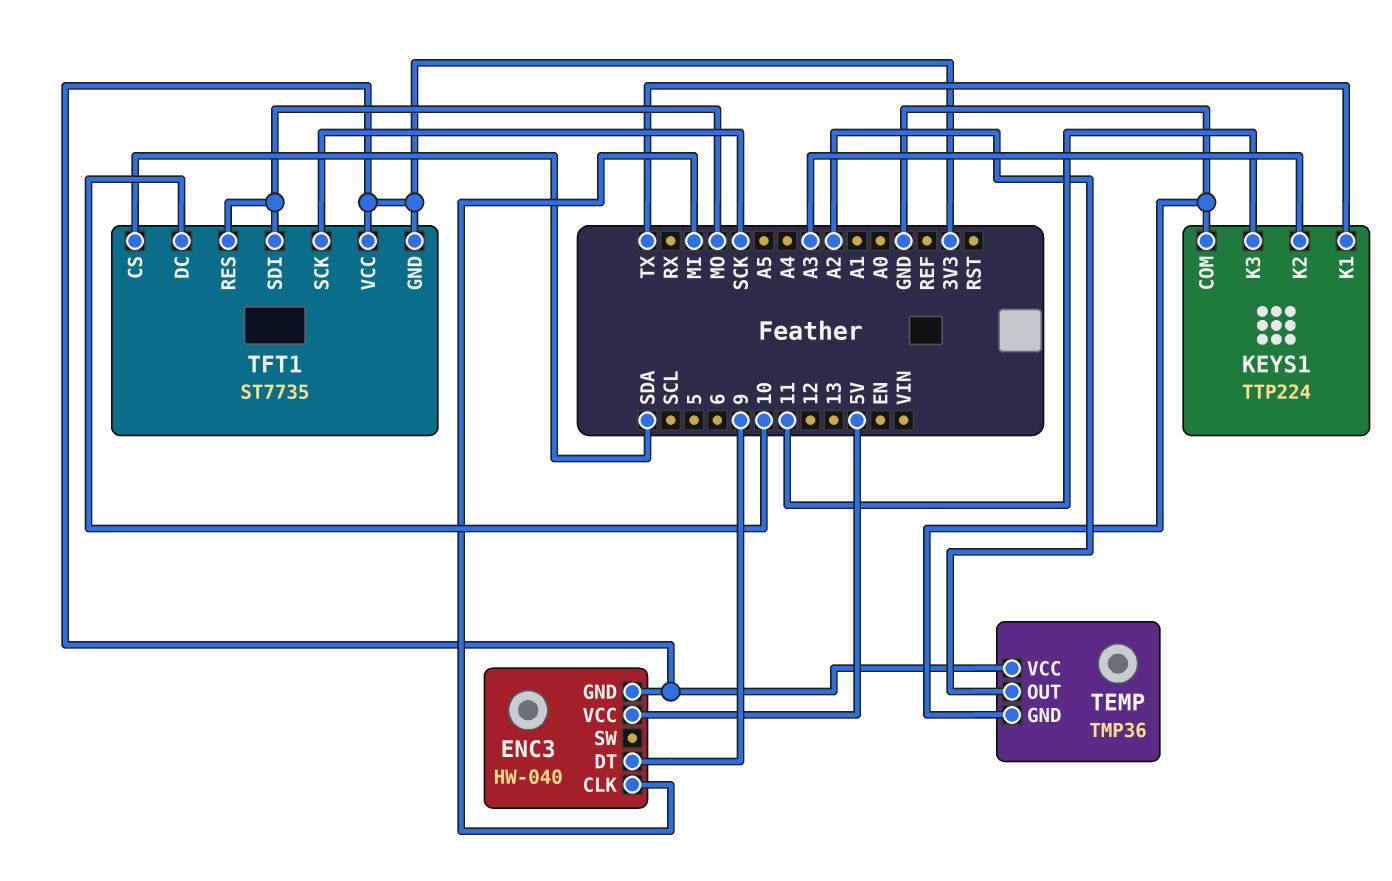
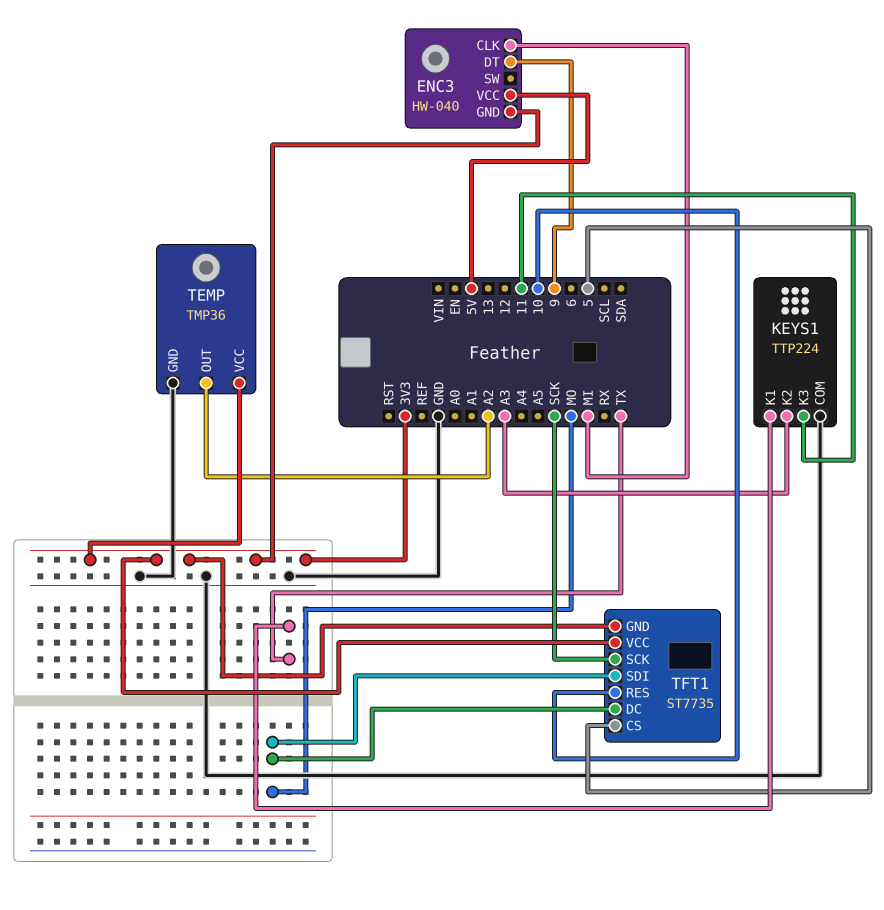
TFT1 pin CS: SDA -> 5
TFT1 pin DC: 10 -> MO
TFT1 pin RES: MO -> 10

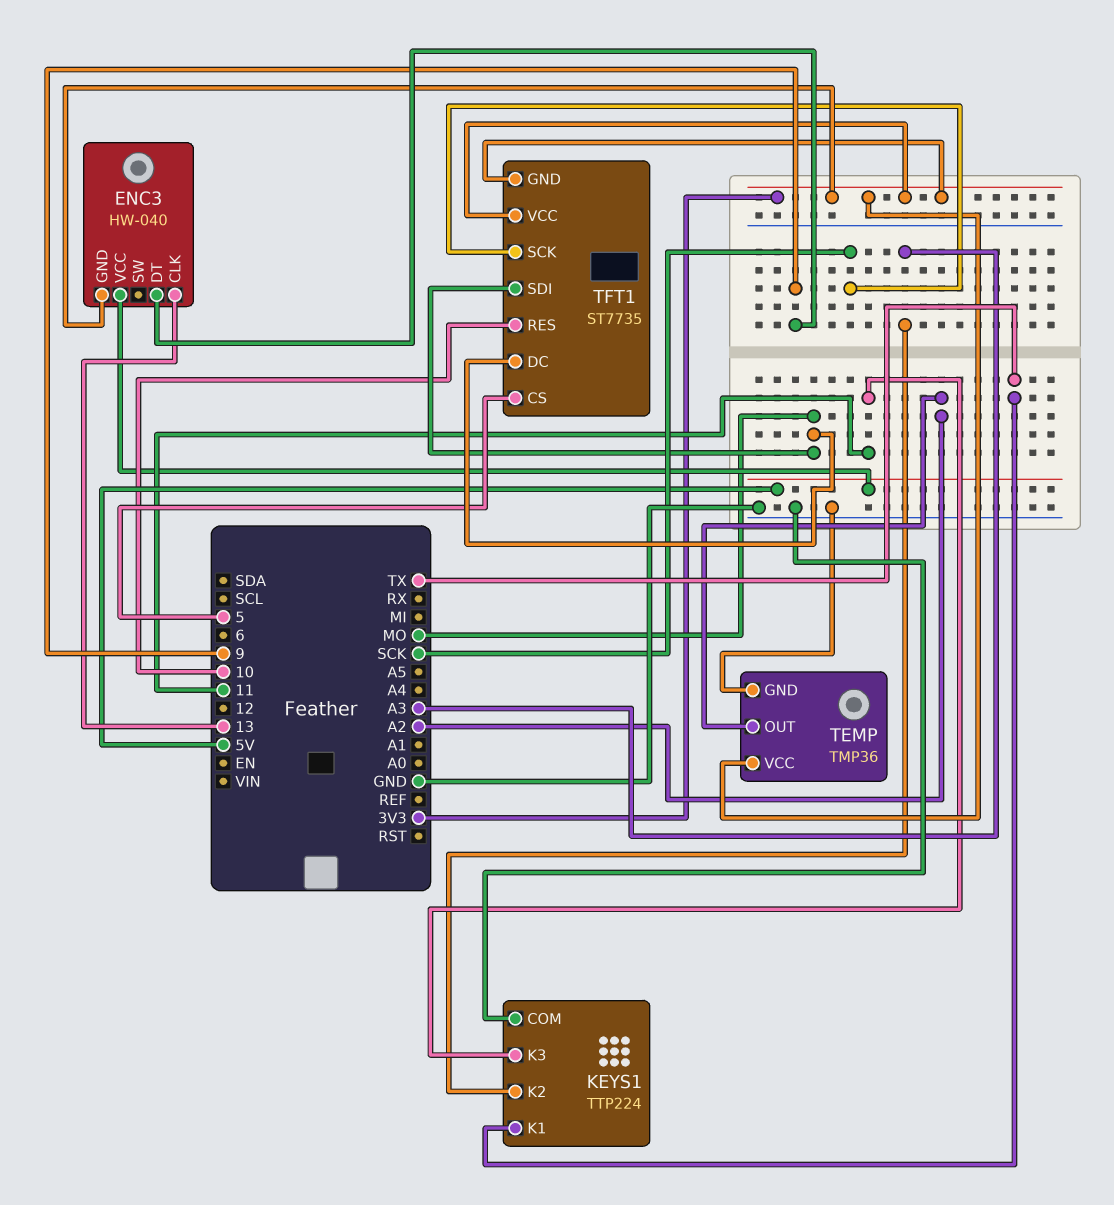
ENC3 pin CLK: MI -> 13

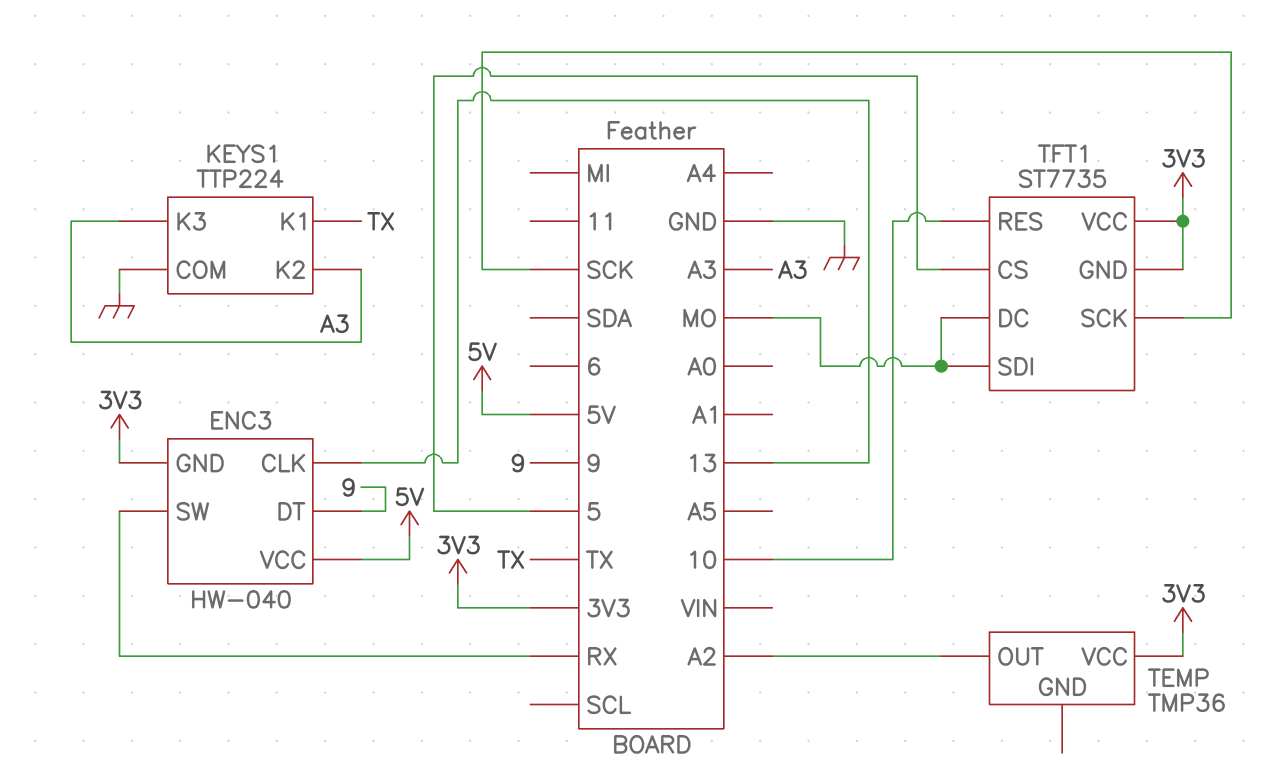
ENC3 pin SW: none -> RX
KEYS1 pin K3: 11 -> A3
TEMP pin GND: GND -> none

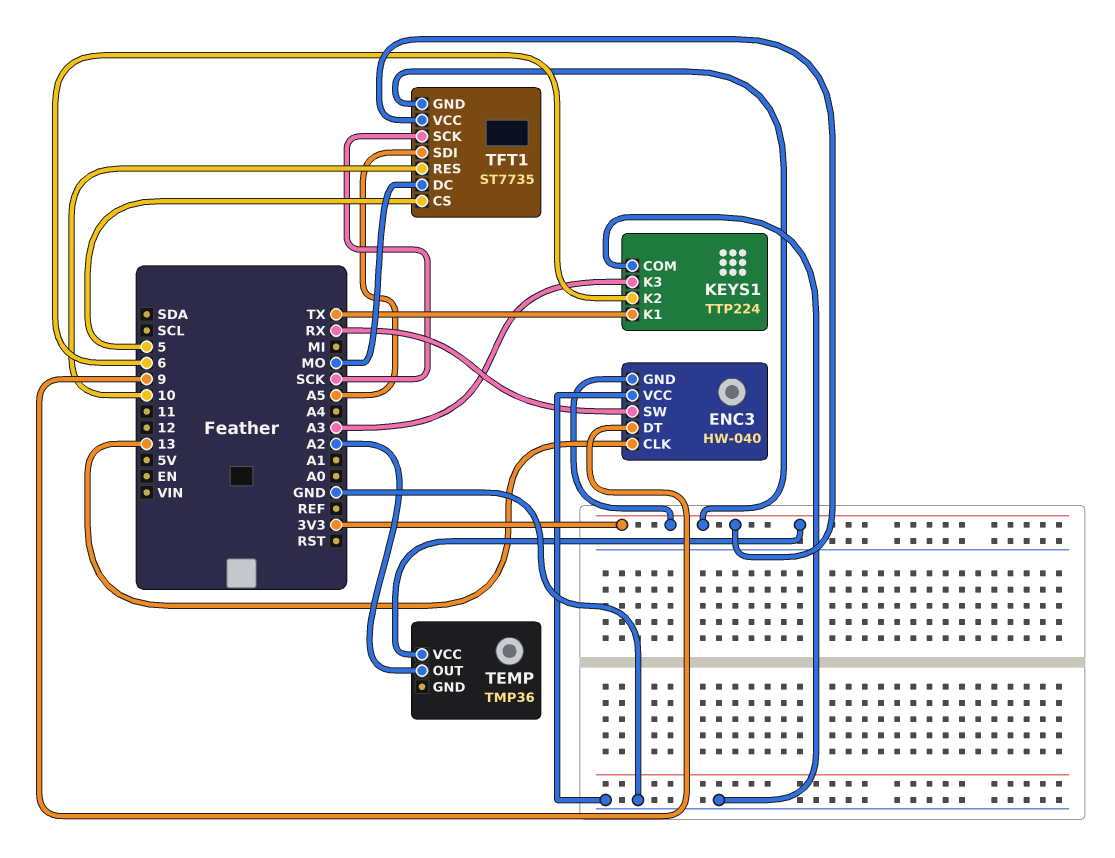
ENC3 pin VCC: 5V -> GND
KEYS1 pin K2: A3 -> 6
TFT1 pin SDI: MO -> A5

